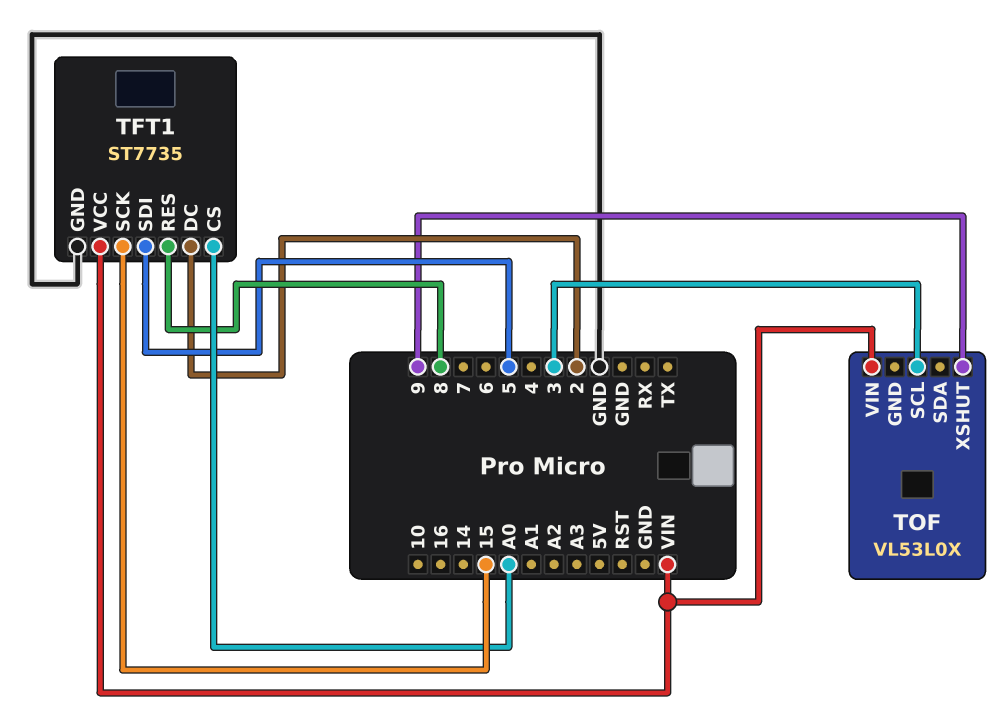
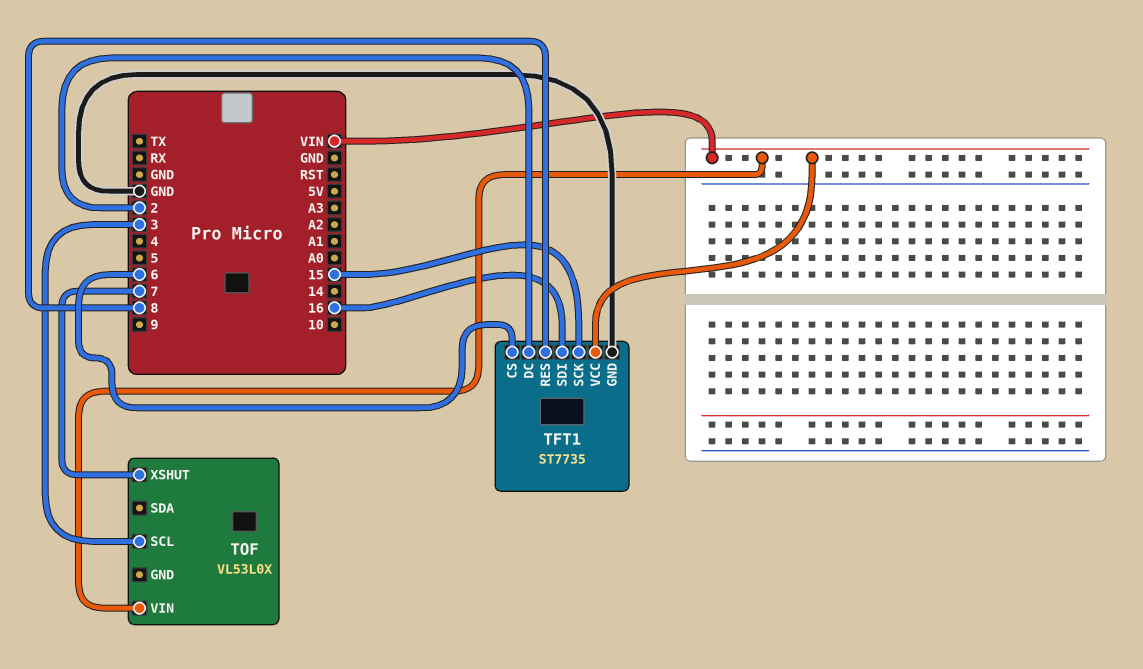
TFT1 pin CS: A0 -> 6
TFT1 pin SDI: 5 -> 16
TOF pin XSHUT: 9 -> 7

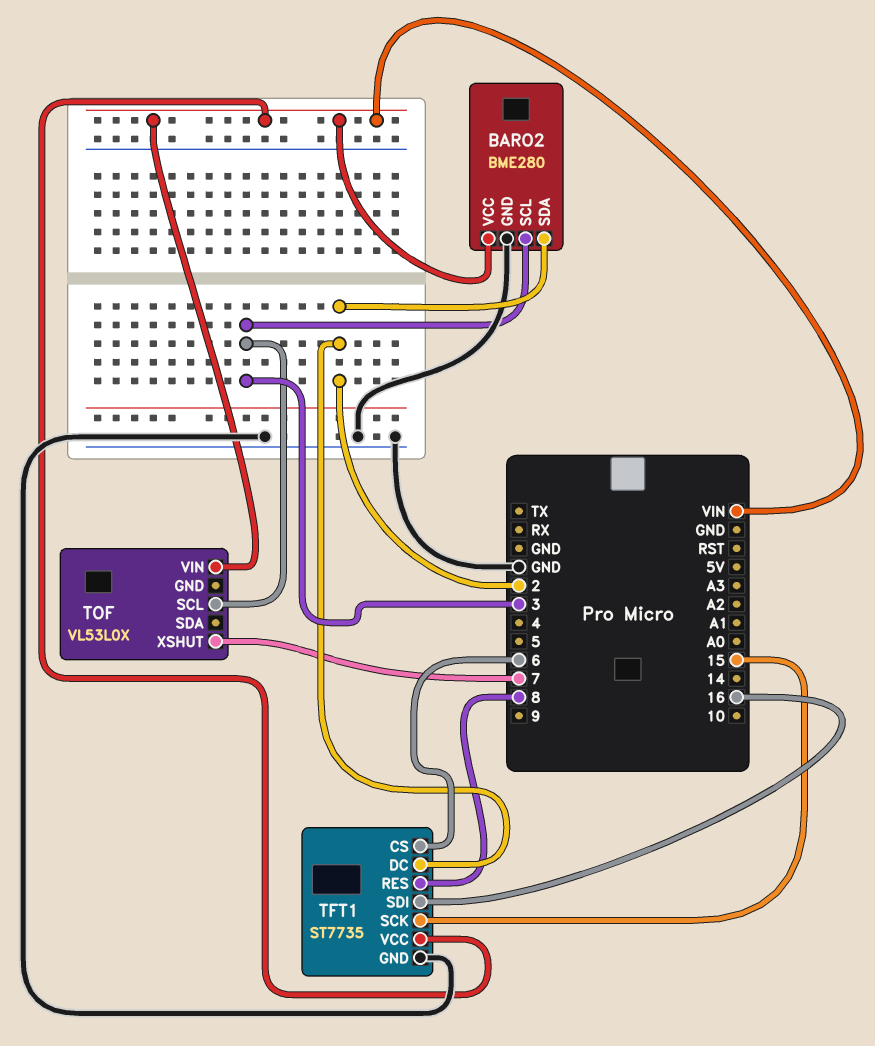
BARO2: none -> BME280
BARO2 pin GND: none -> GND
BARO2 pin SCL: none -> 3
BARO2 pin SDA: none -> 2
BARO2 pin VCC: none -> VIN

